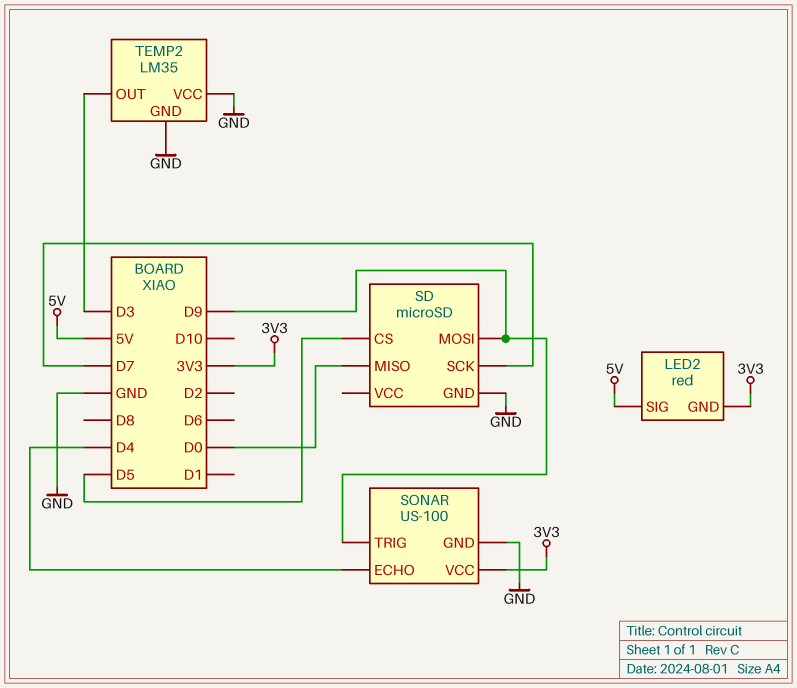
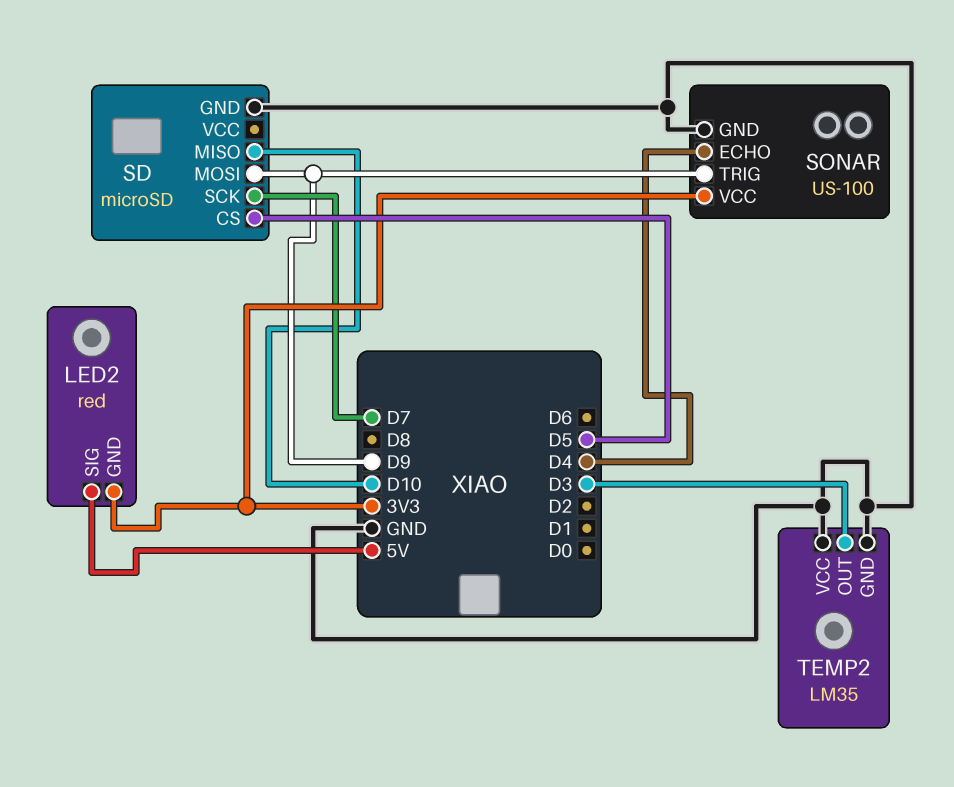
SD pin MISO: D0 -> D10

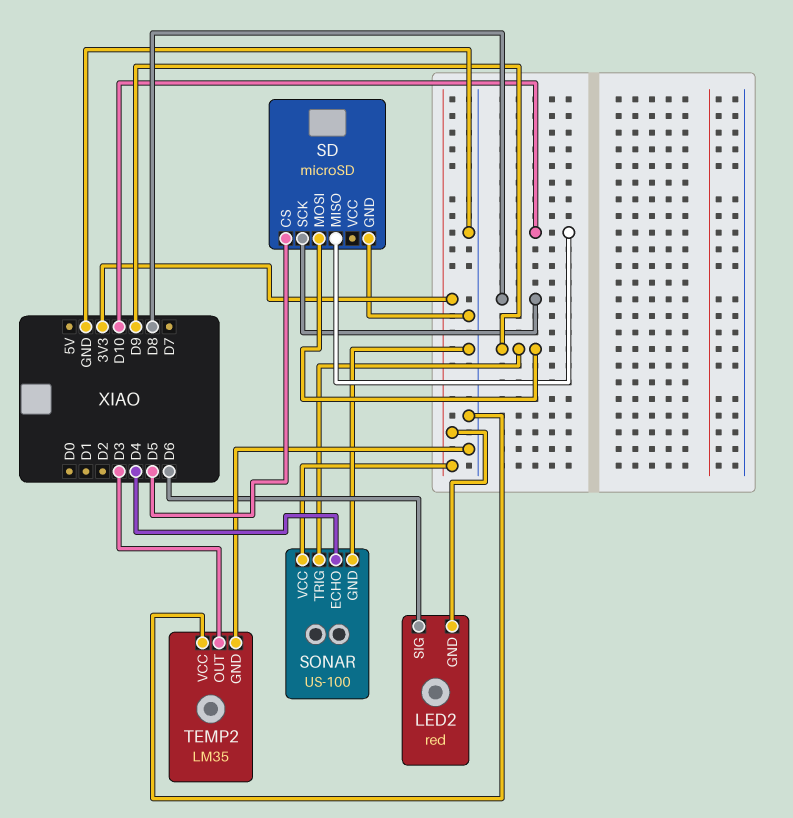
LED2 pin SIG: 5V -> D6
SD pin SCK: D7 -> D8

